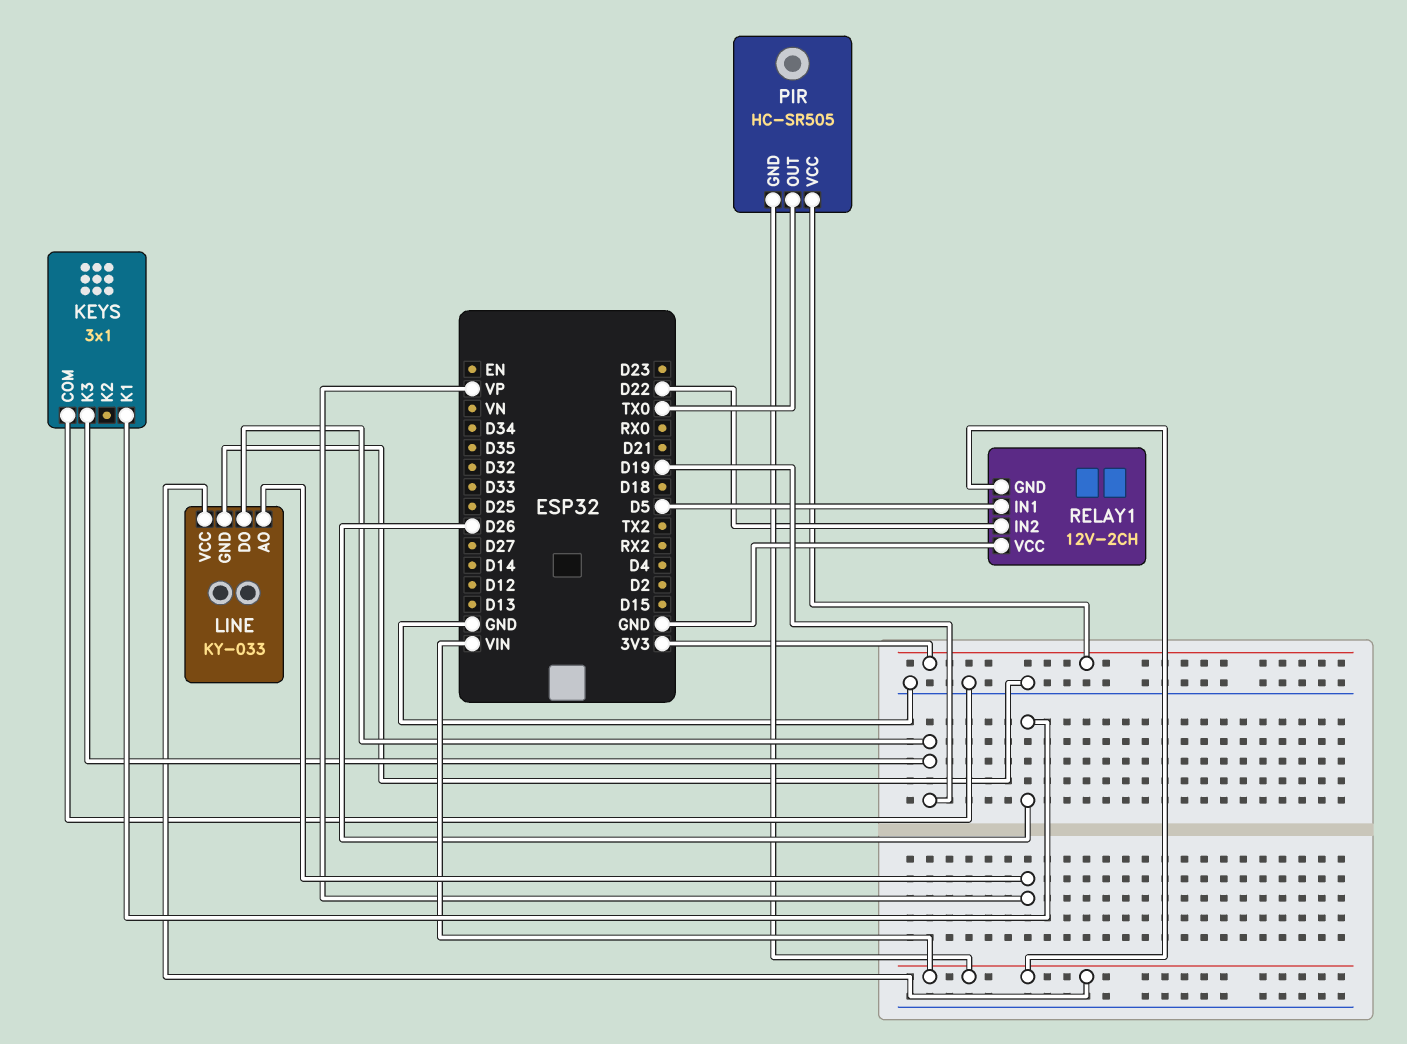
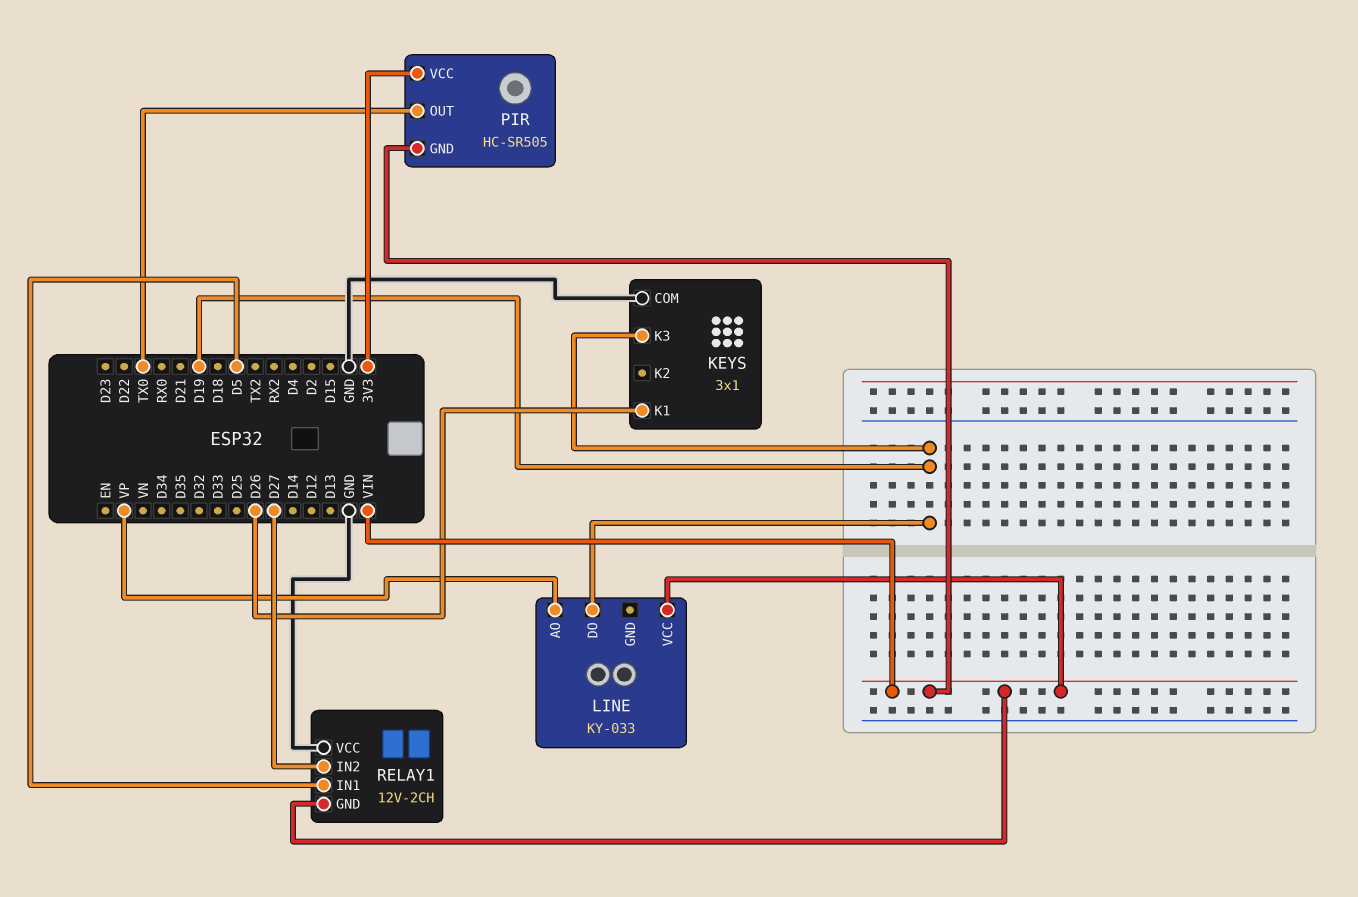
LINE pin GND: GND -> none
RELAY1 pin IN2: D22 -> D27

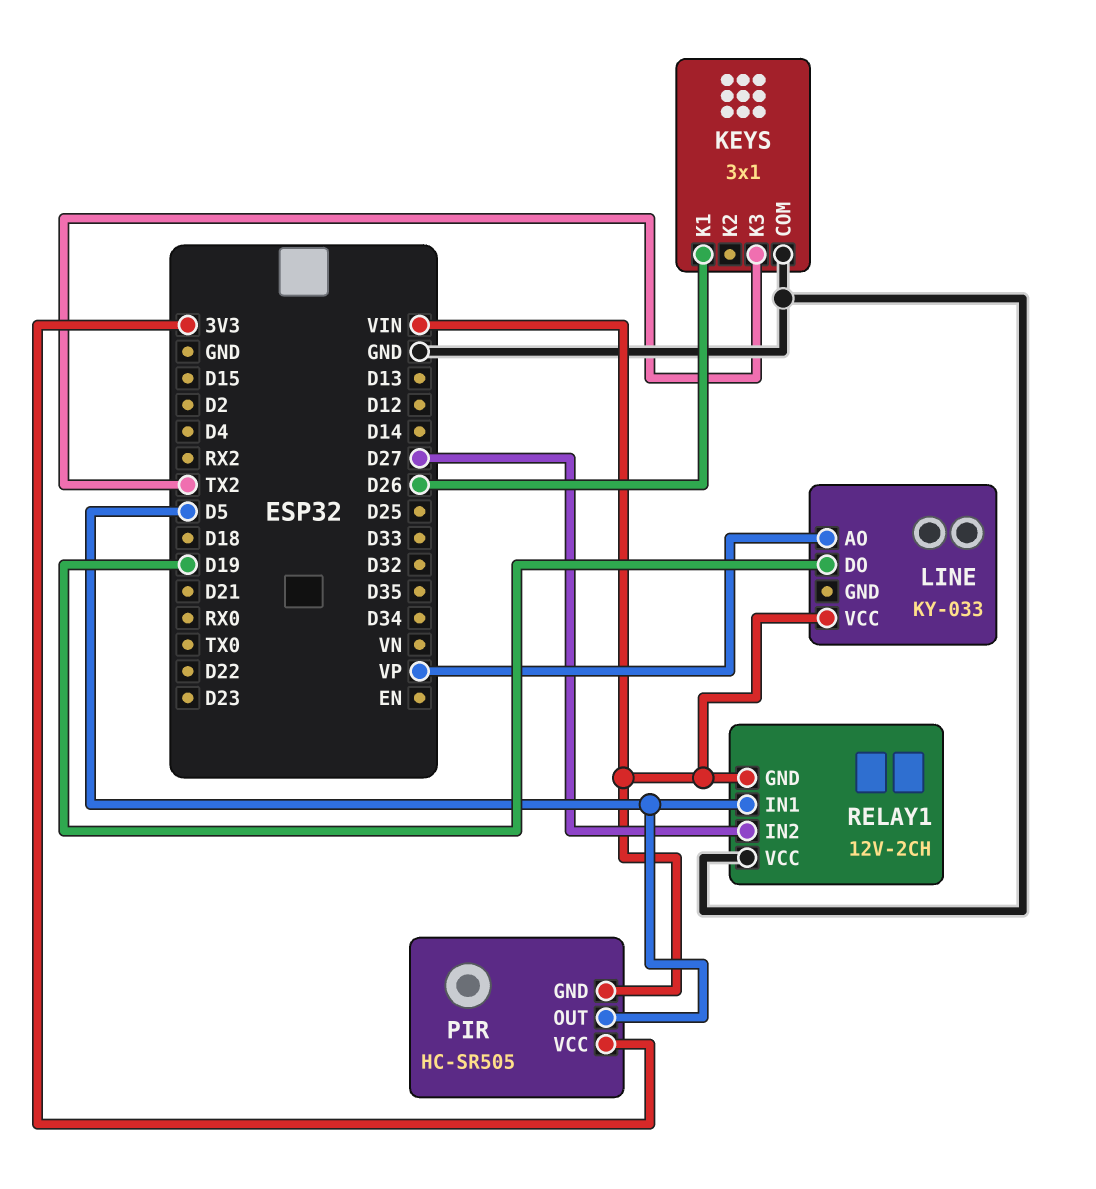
KEYS pin K3: D19 -> TX2
PIR pin OUT: TX0 -> D5

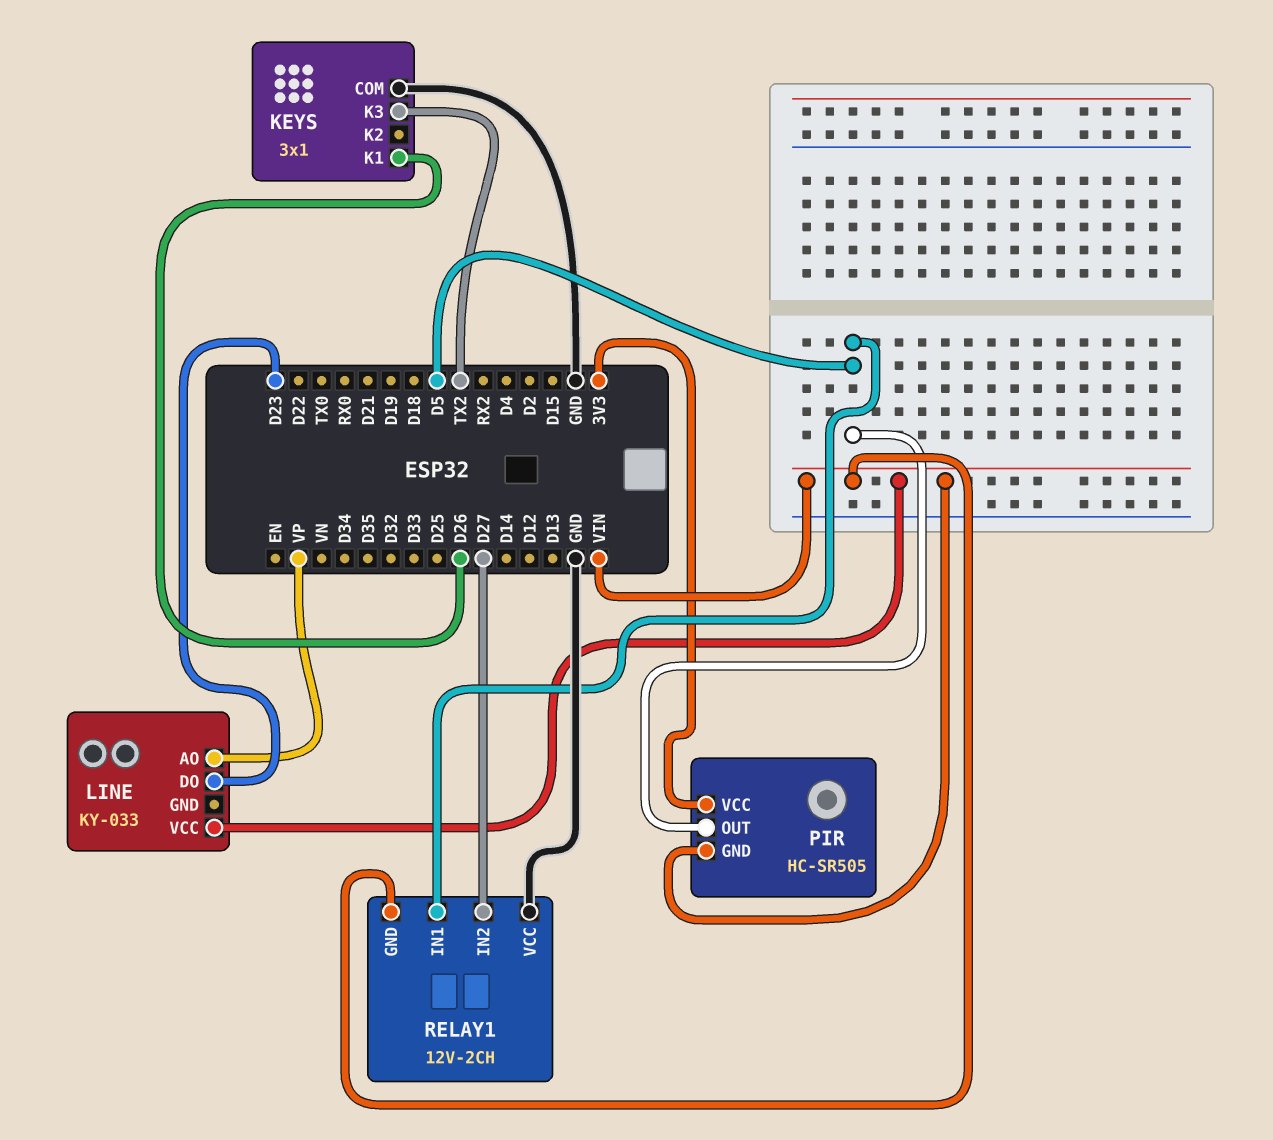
LINE pin DO: D19 -> D23

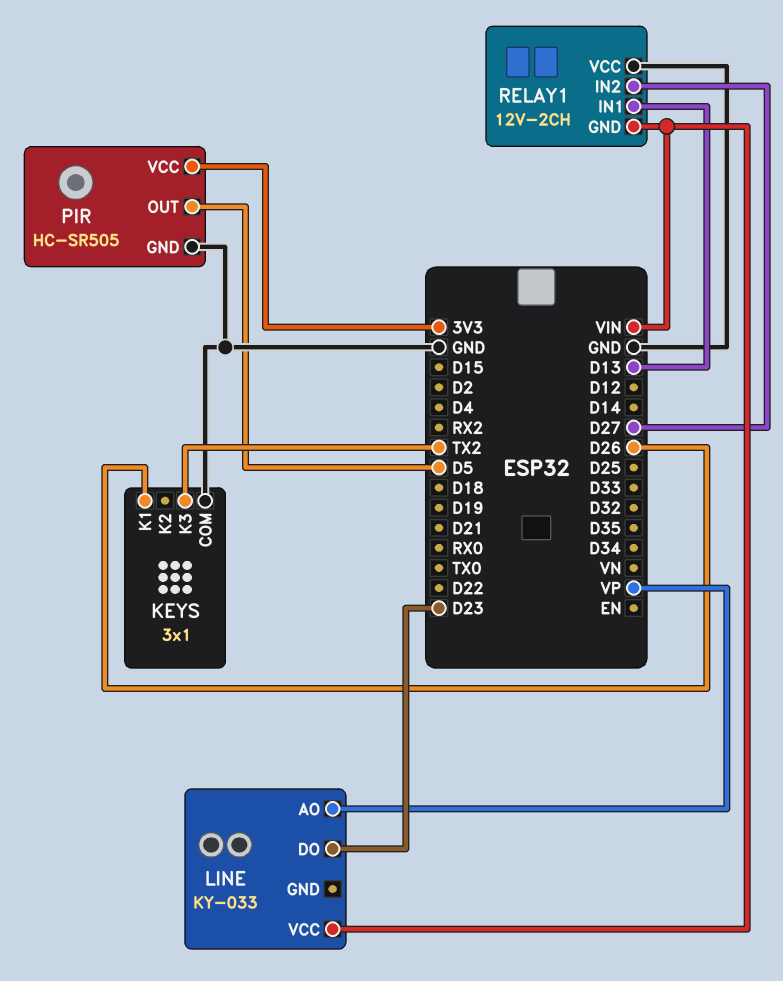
PIR pin GND: VIN -> GND
RELAY1 pin IN1: D5 -> D13

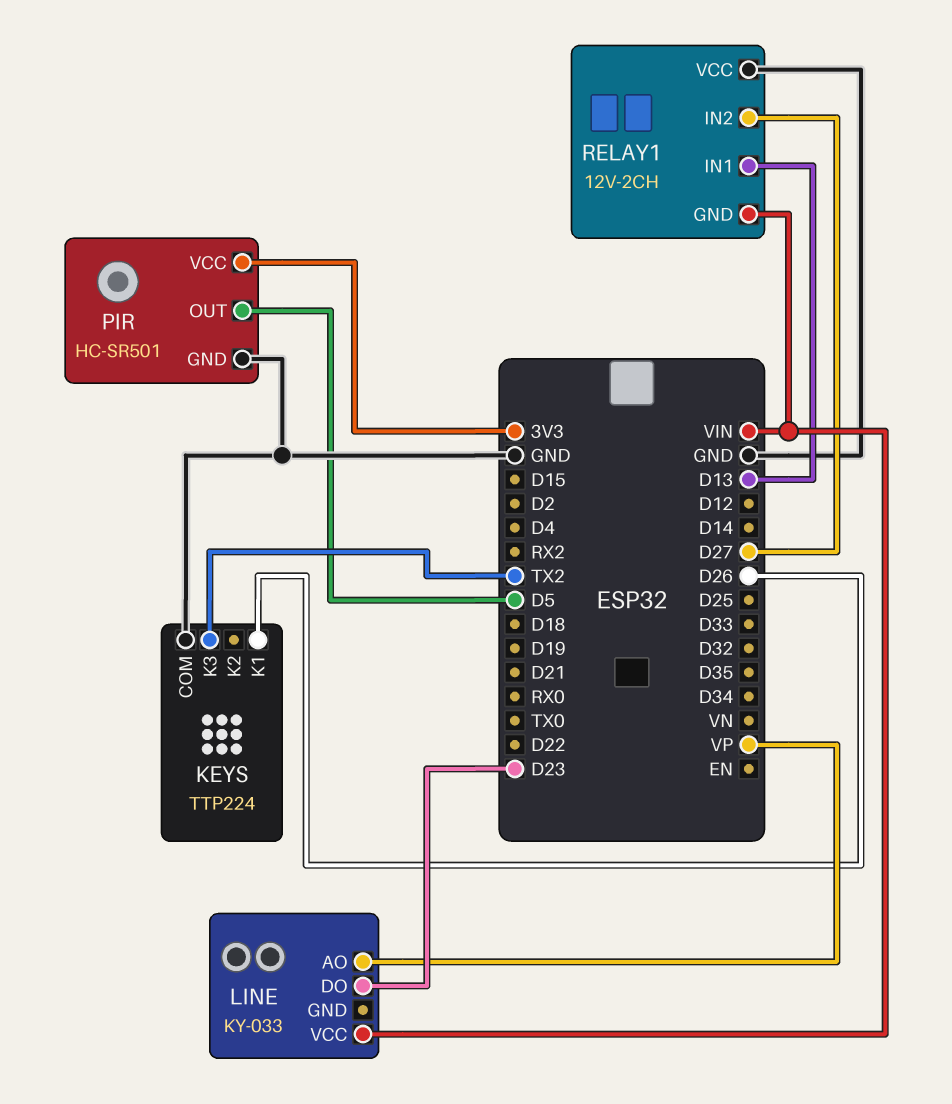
KEYS: 3x1 -> TTP224
PIR: HC-SR505 -> HC-SR501

